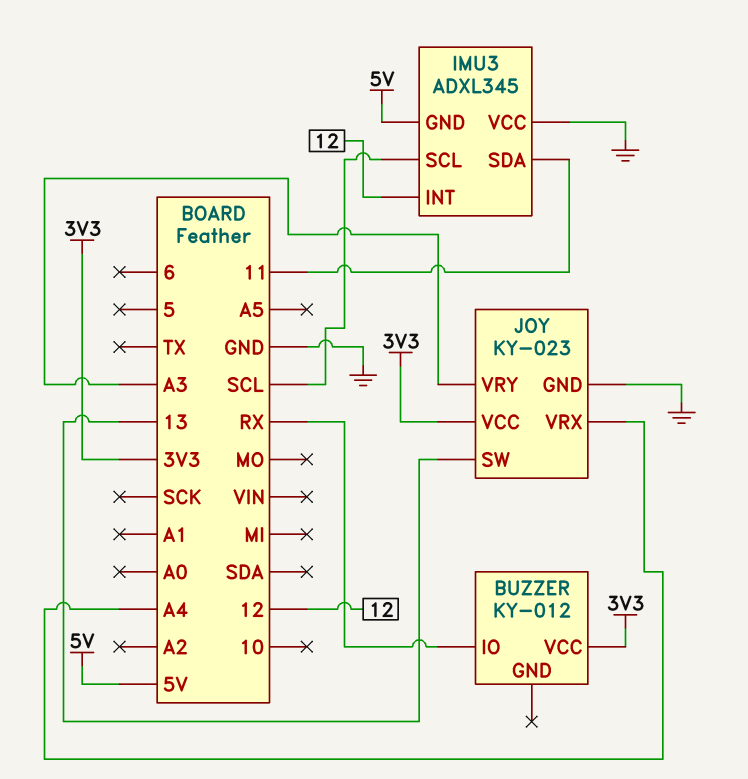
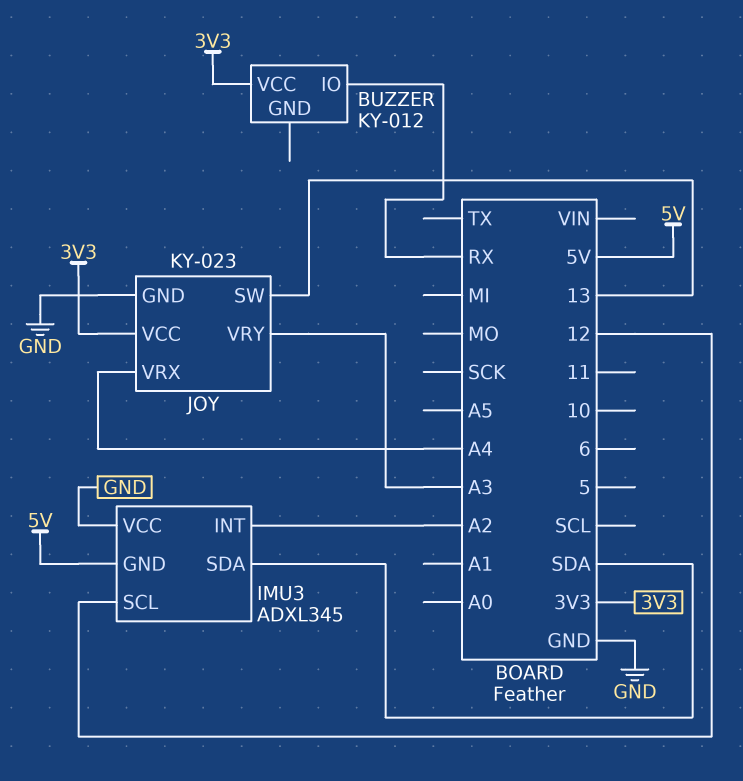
IMU3 pin INT: 12 -> A2
IMU3 pin SCL: SCL -> 12
IMU3 pin SDA: 11 -> SDA

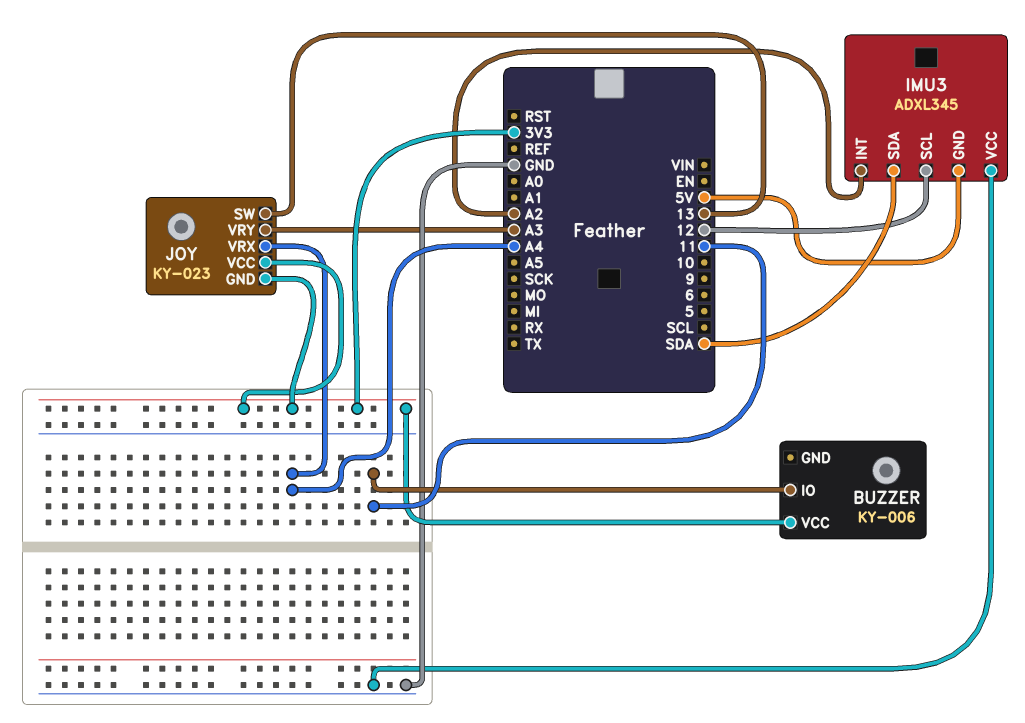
BUZZER: KY-012 -> KY-006
BUZZER pin IO: RX -> 11
JOY pin GND: GND -> 3V3

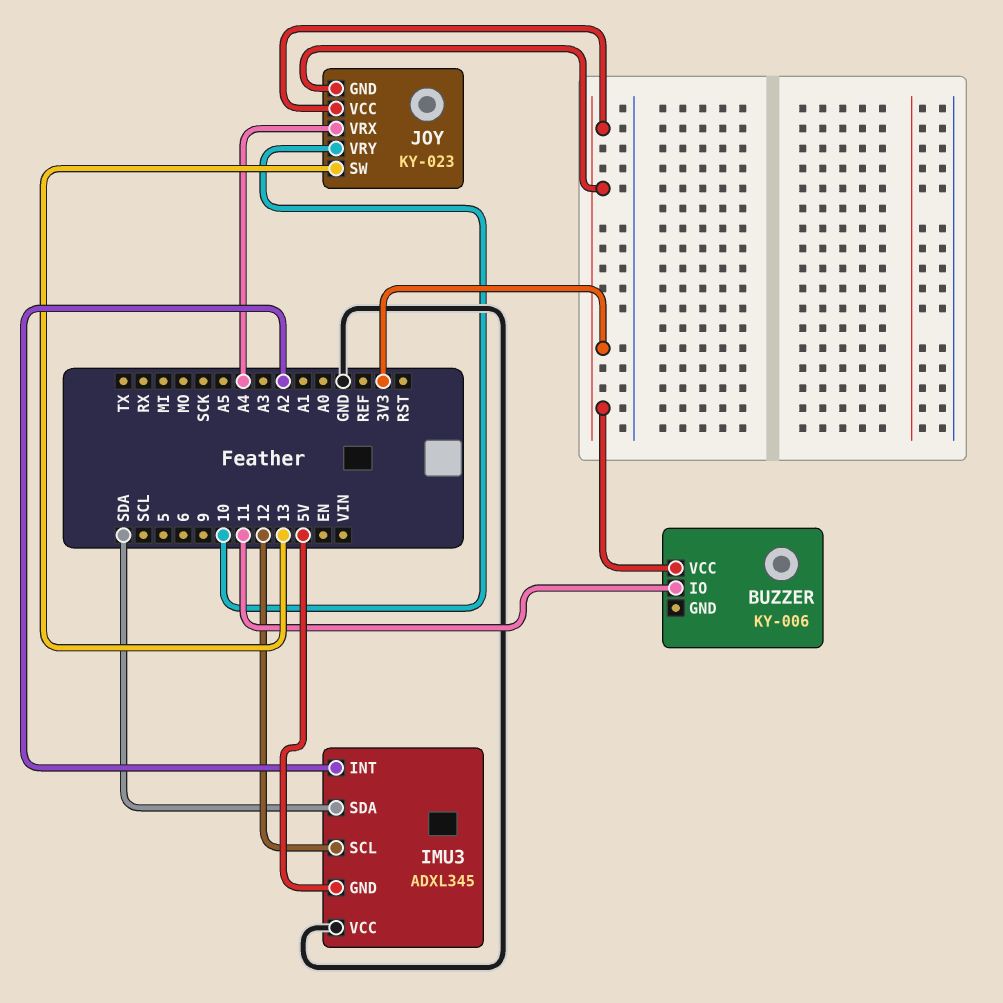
JOY pin VRY: A3 -> 10

